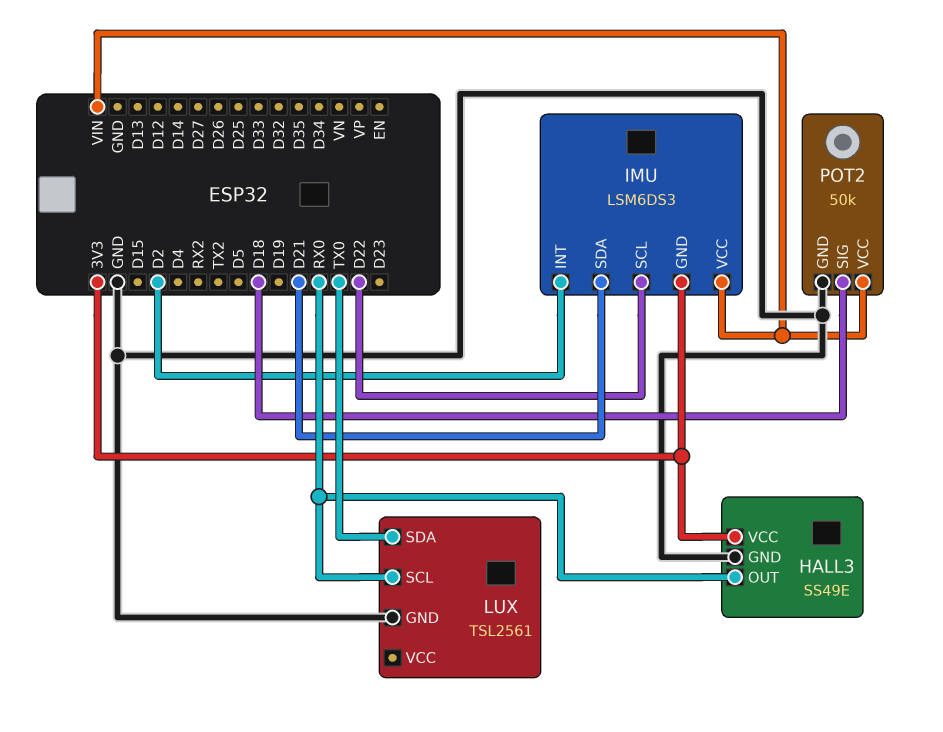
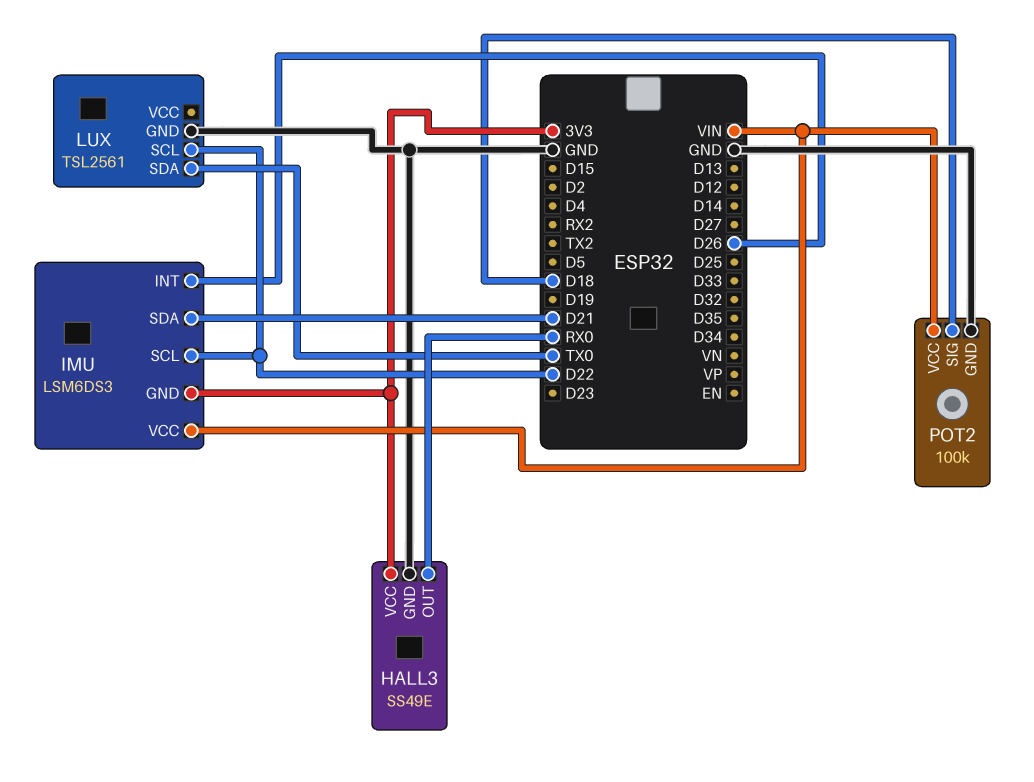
IMU pin INT: D2 -> D26
LUX pin SCL: RX0 -> D22
POT2: 50k -> 100k

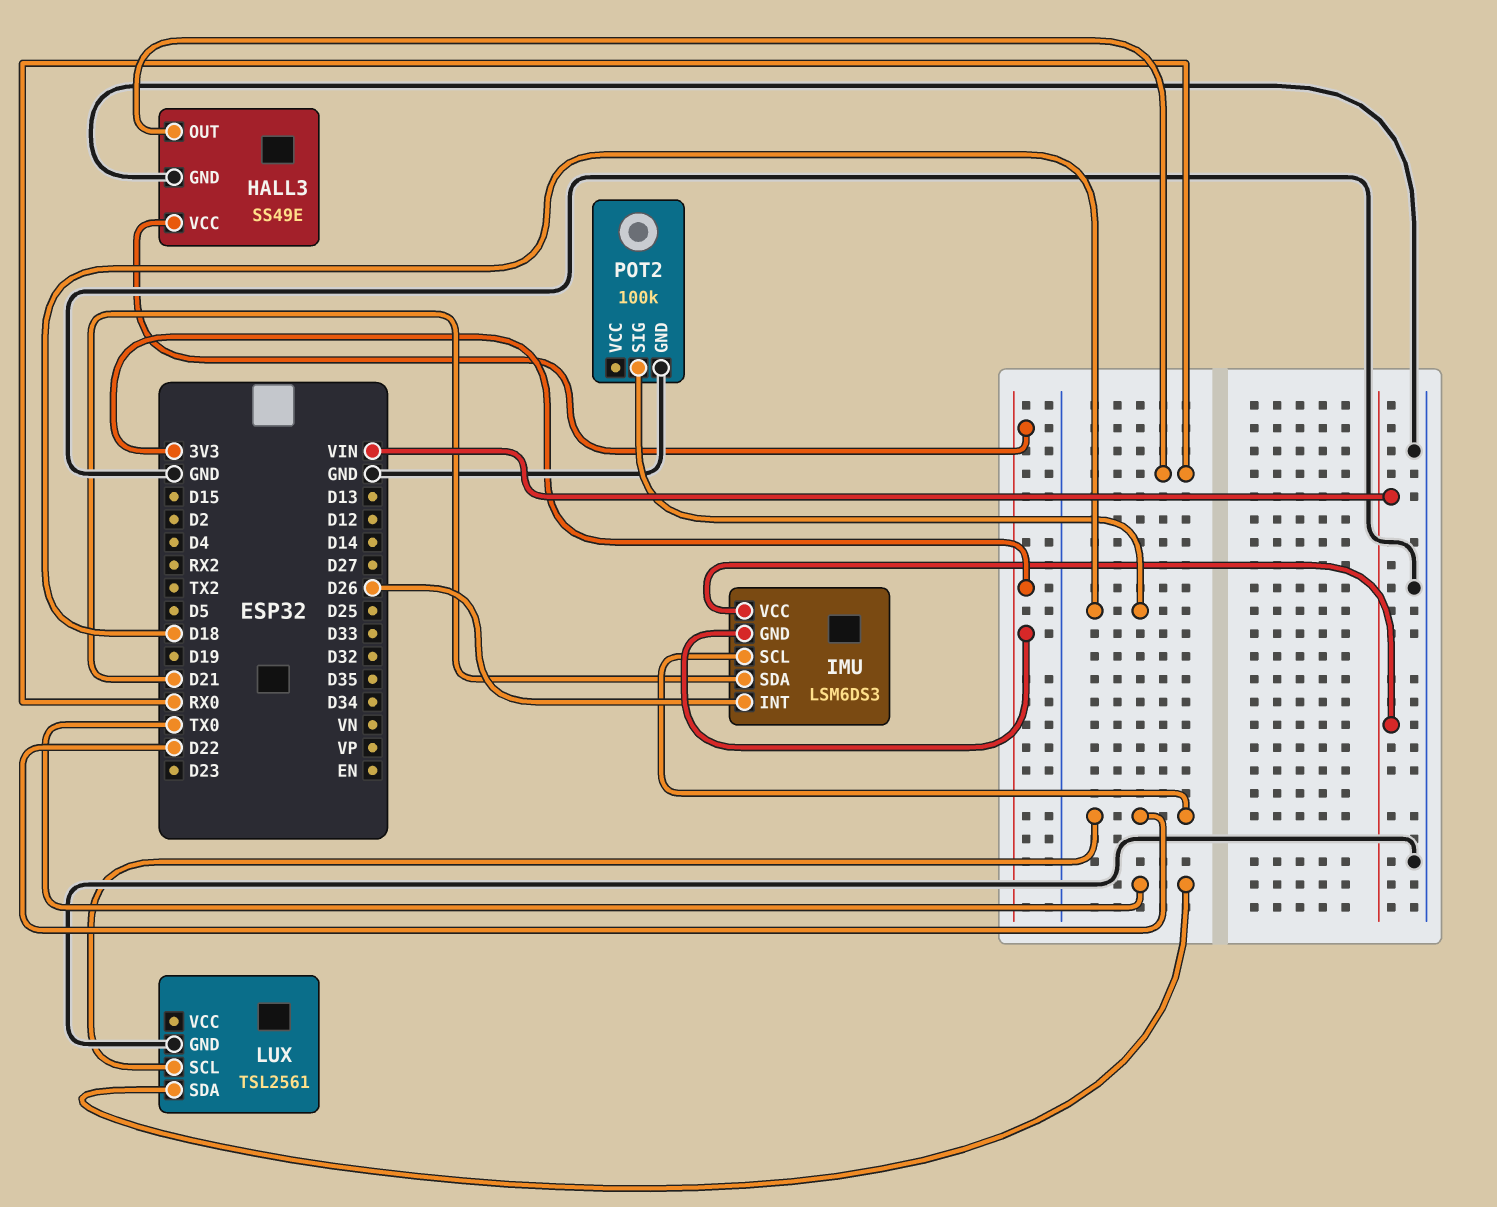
POT2 pin VCC: VIN -> none

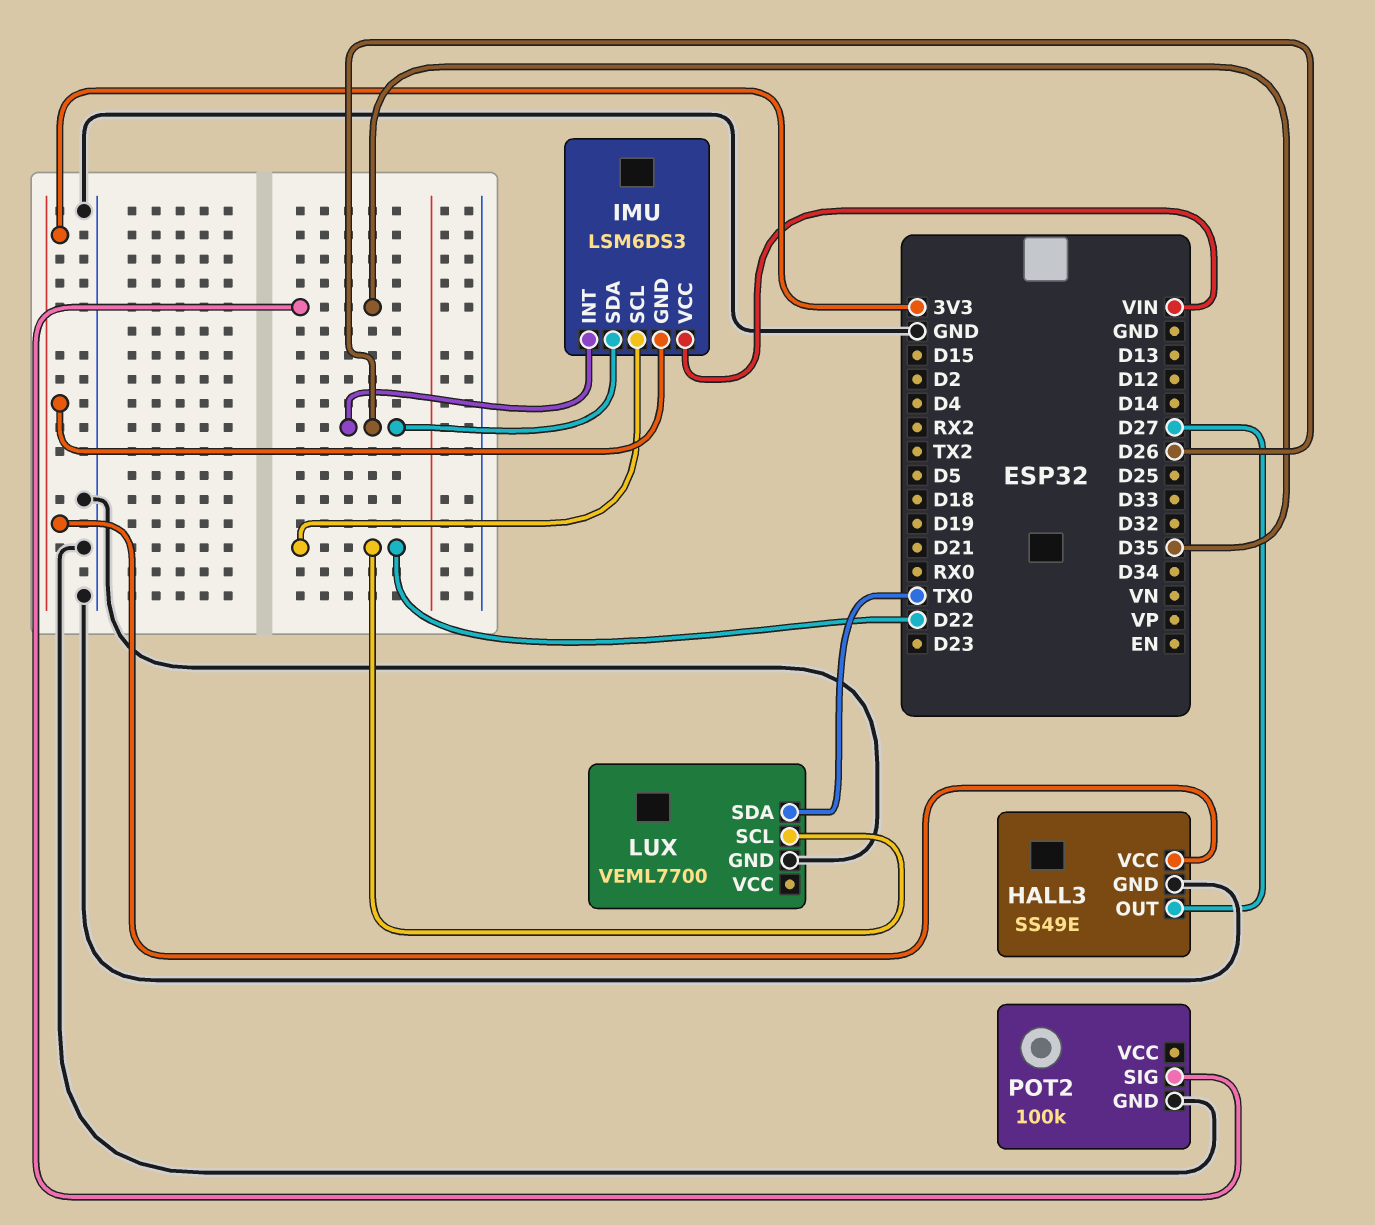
HALL3 pin OUT: RX0 -> D27
IMU pin SDA: D21 -> D26
LUX: TSL2561 -> VEML7700
POT2 pin SIG: D18 -> D35

